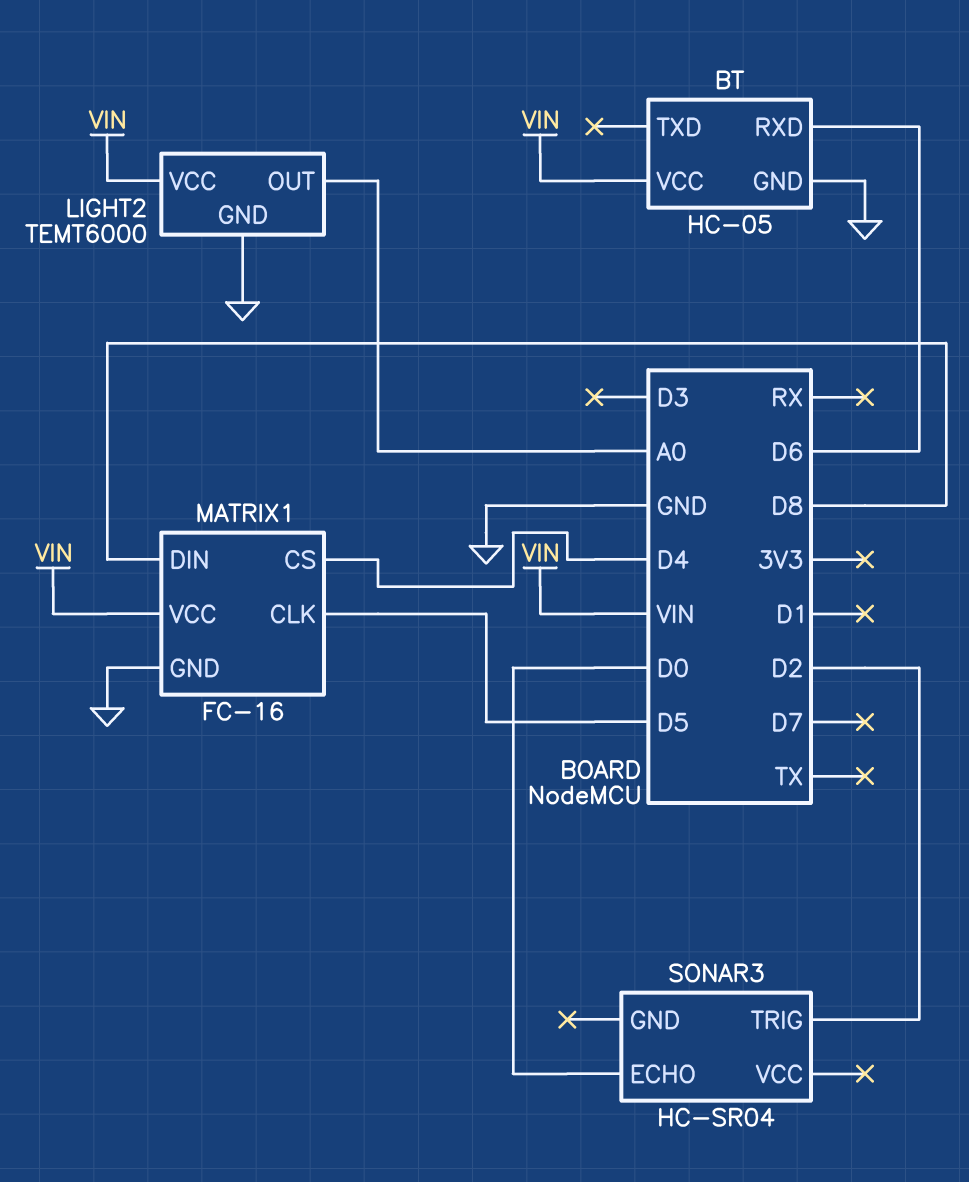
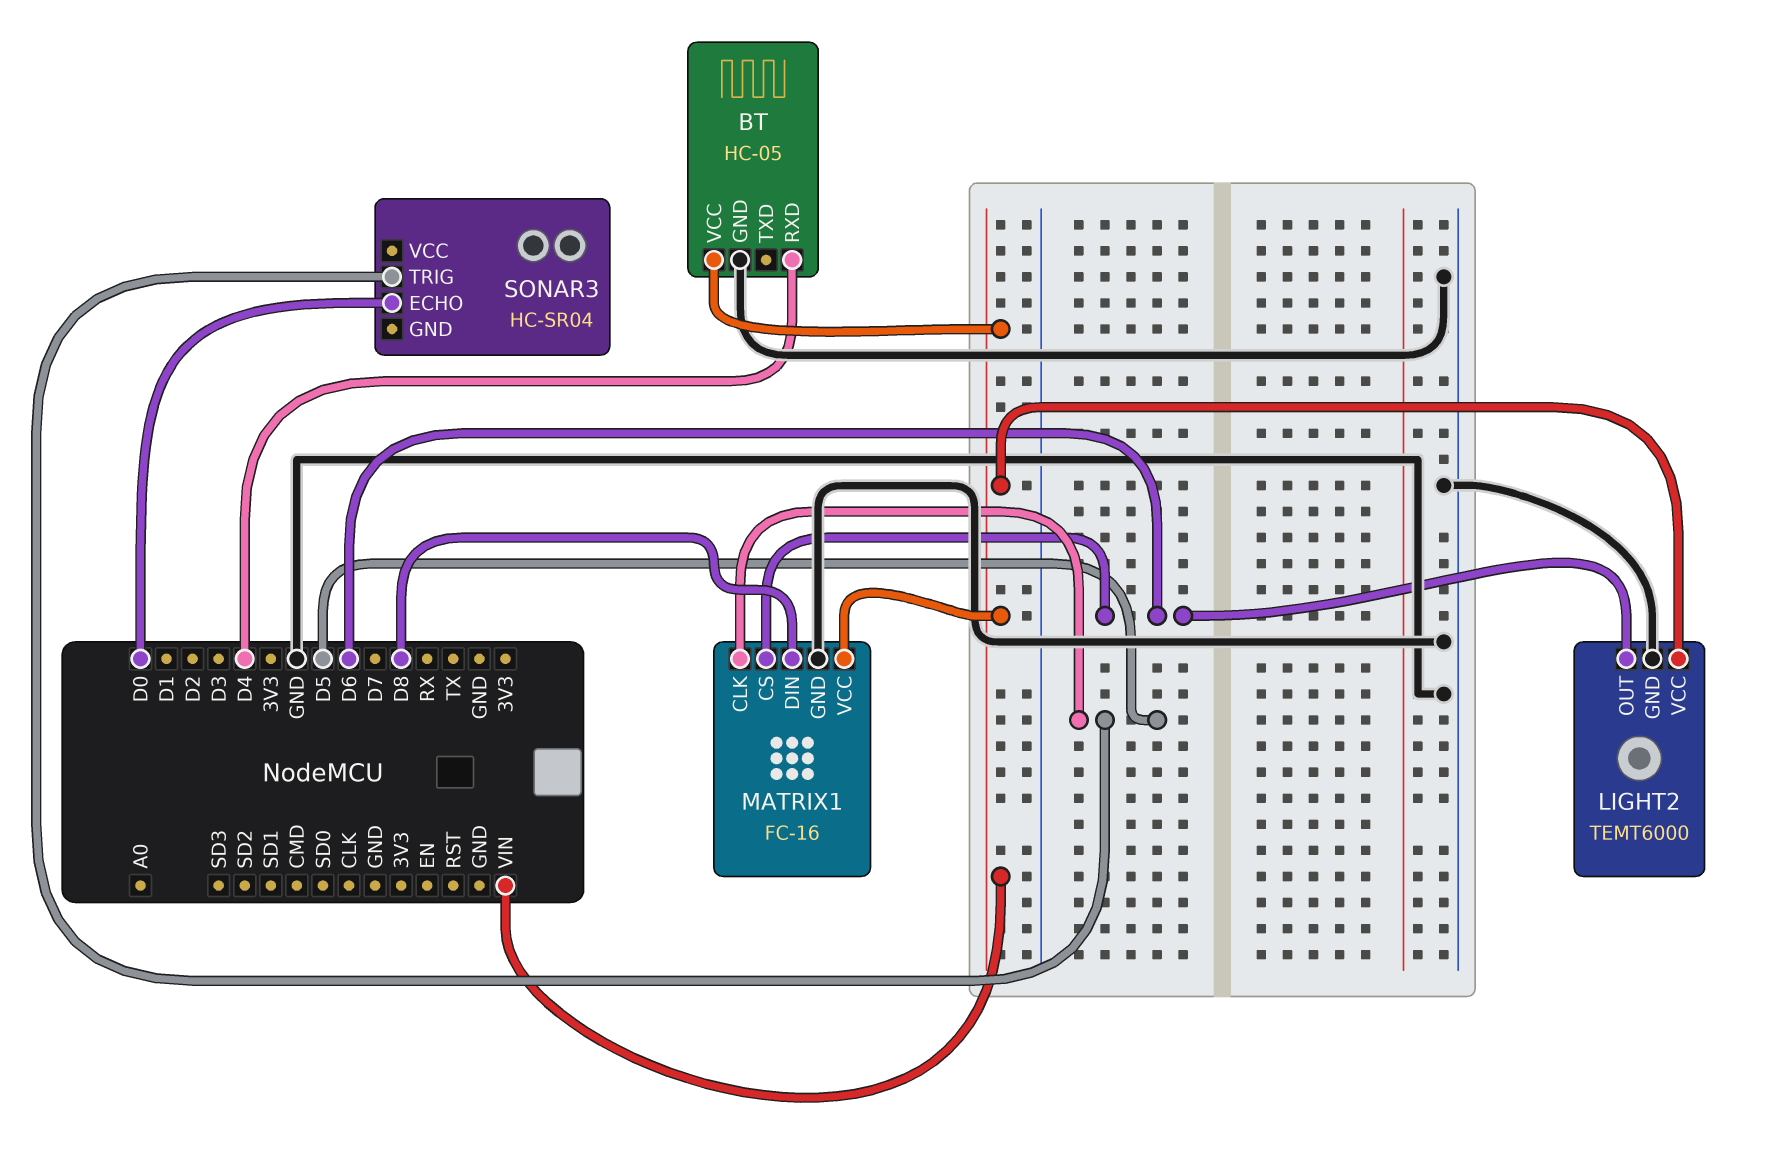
BT pin RXD: D6 -> D4
LIGHT2 pin OUT: A0 -> D6
MATRIX1 pin CS: D4 -> D6
SONAR3 pin TRIG: D2 -> D5

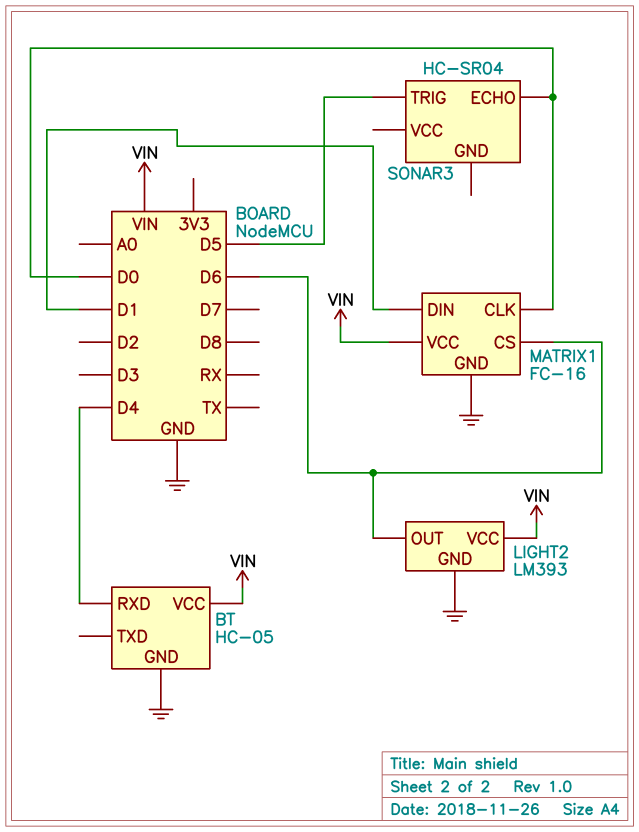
LIGHT2: TEMT6000 -> LM393
MATRIX1 pin CLK: D5 -> D0
MATRIX1 pin DIN: D8 -> D1

